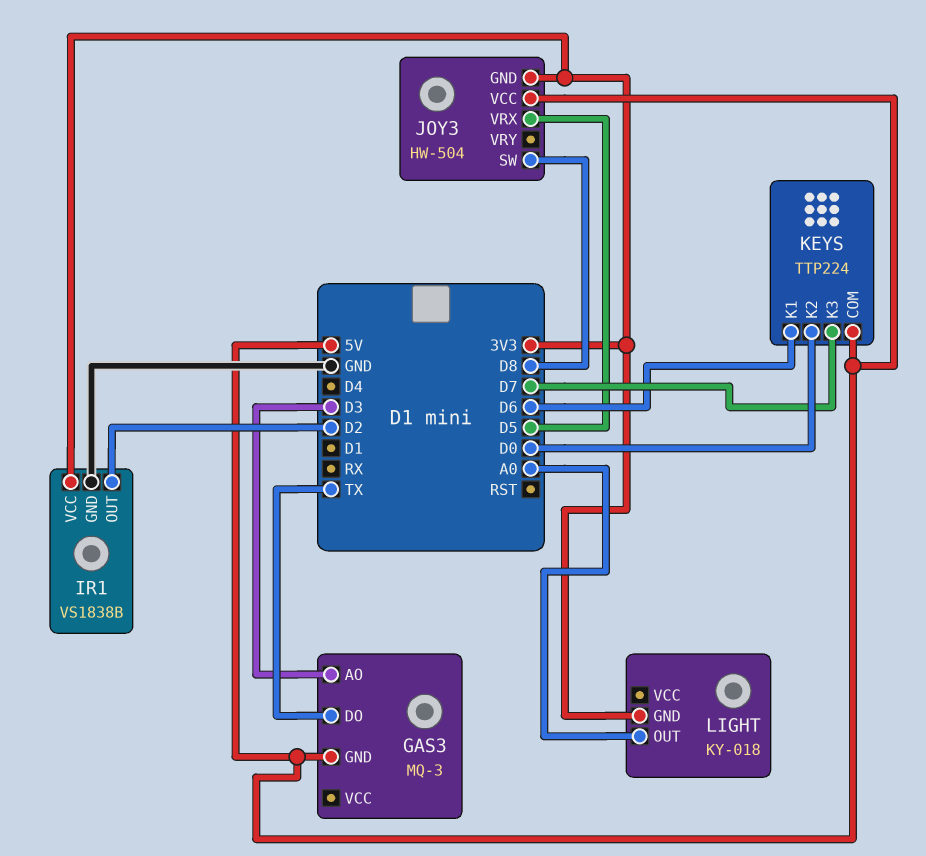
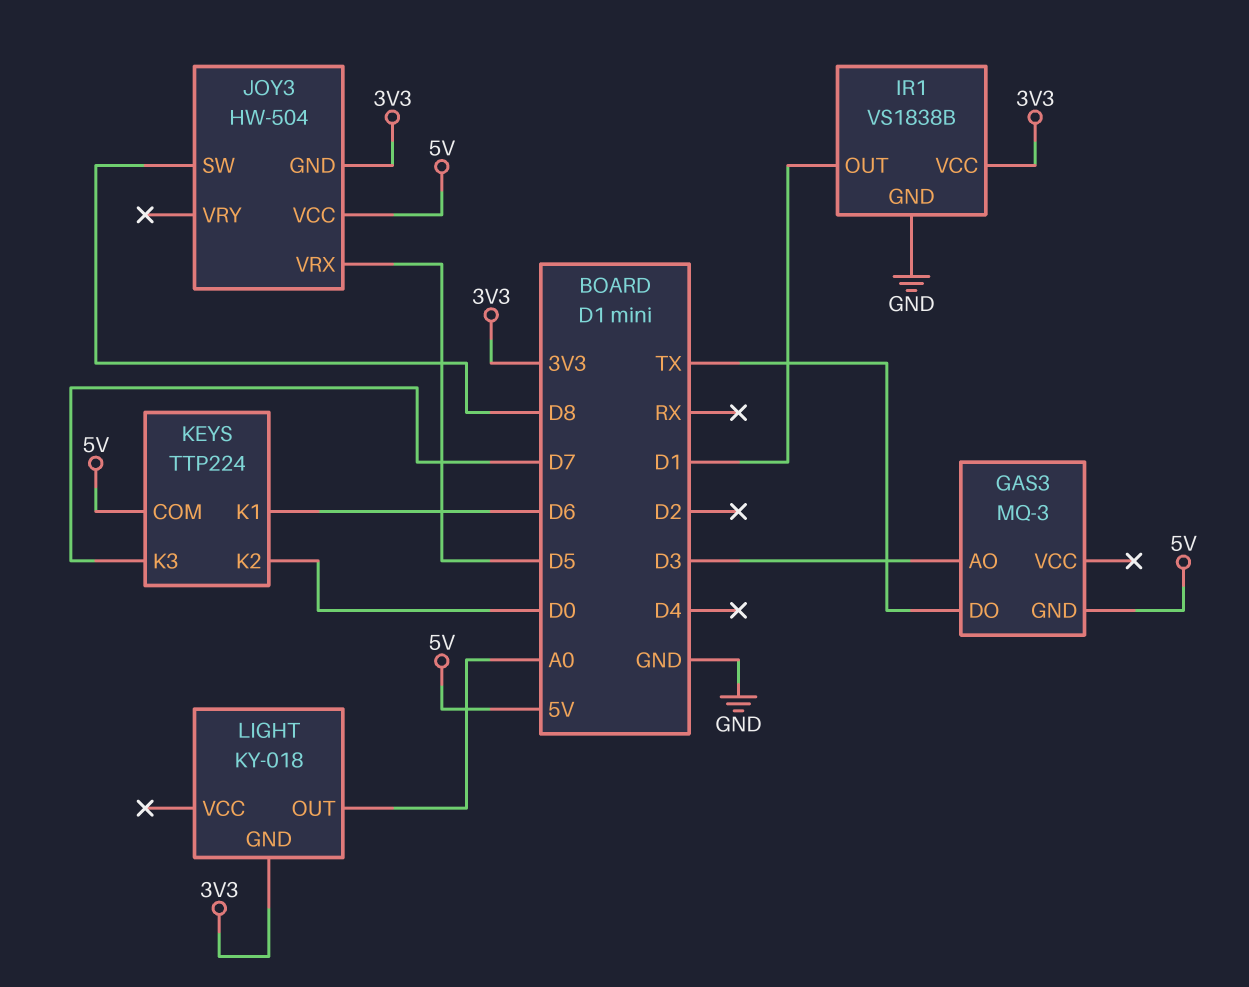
IR1 pin OUT: D2 -> D1

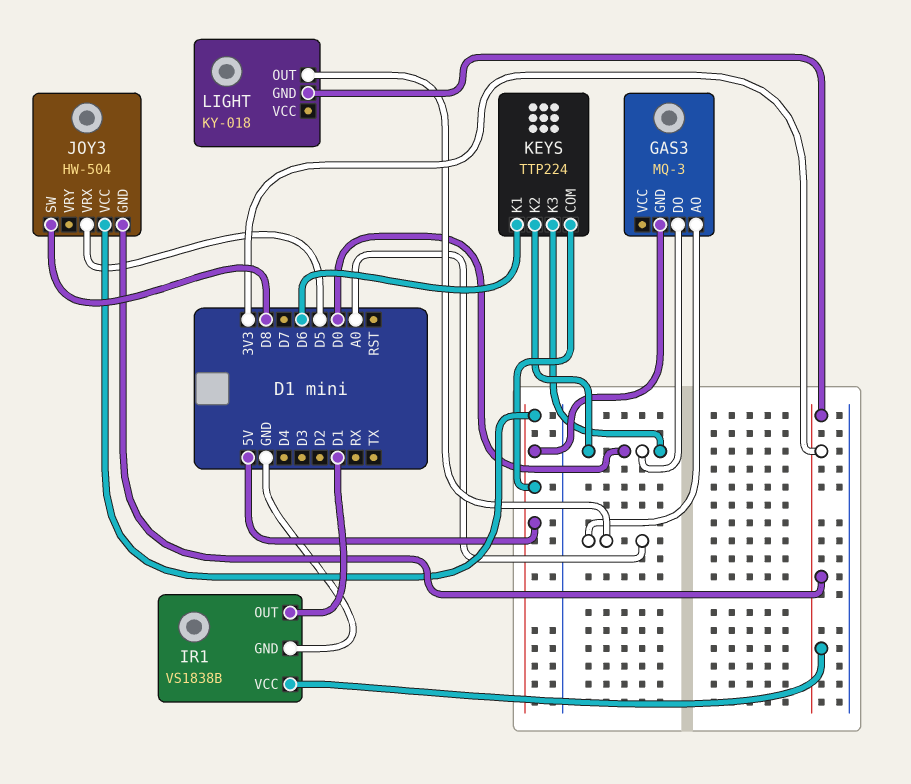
GAS3 pin AO: D3 -> A0
GAS3 pin DO: TX -> D0
KEYS pin K3: D7 -> D0

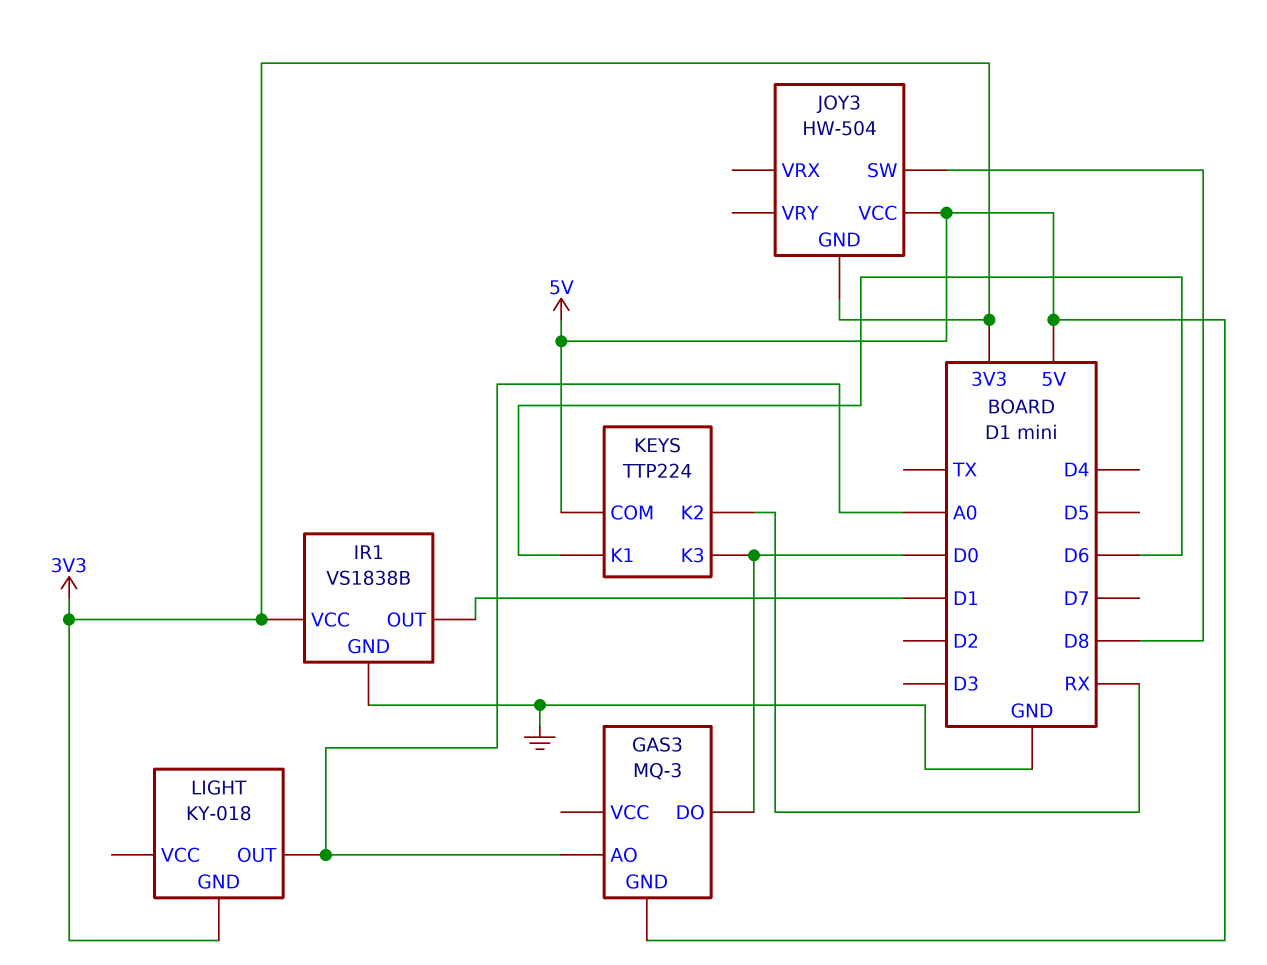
JOY3 pin VRX: D5 -> none
KEYS pin K2: D0 -> RX

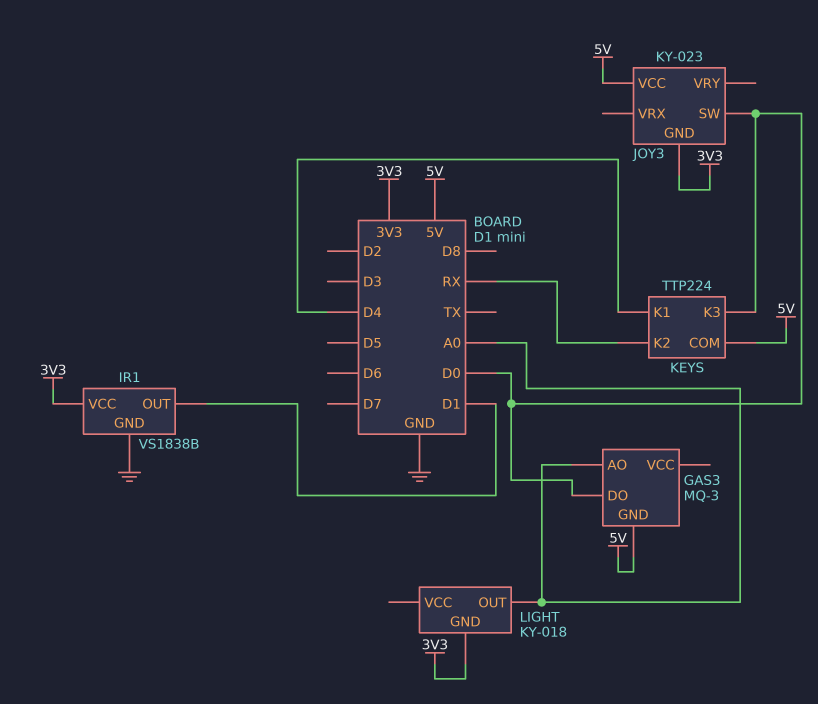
JOY3: HW-504 -> KY-023
JOY3 pin SW: D8 -> D0
KEYS pin K1: D6 -> D4

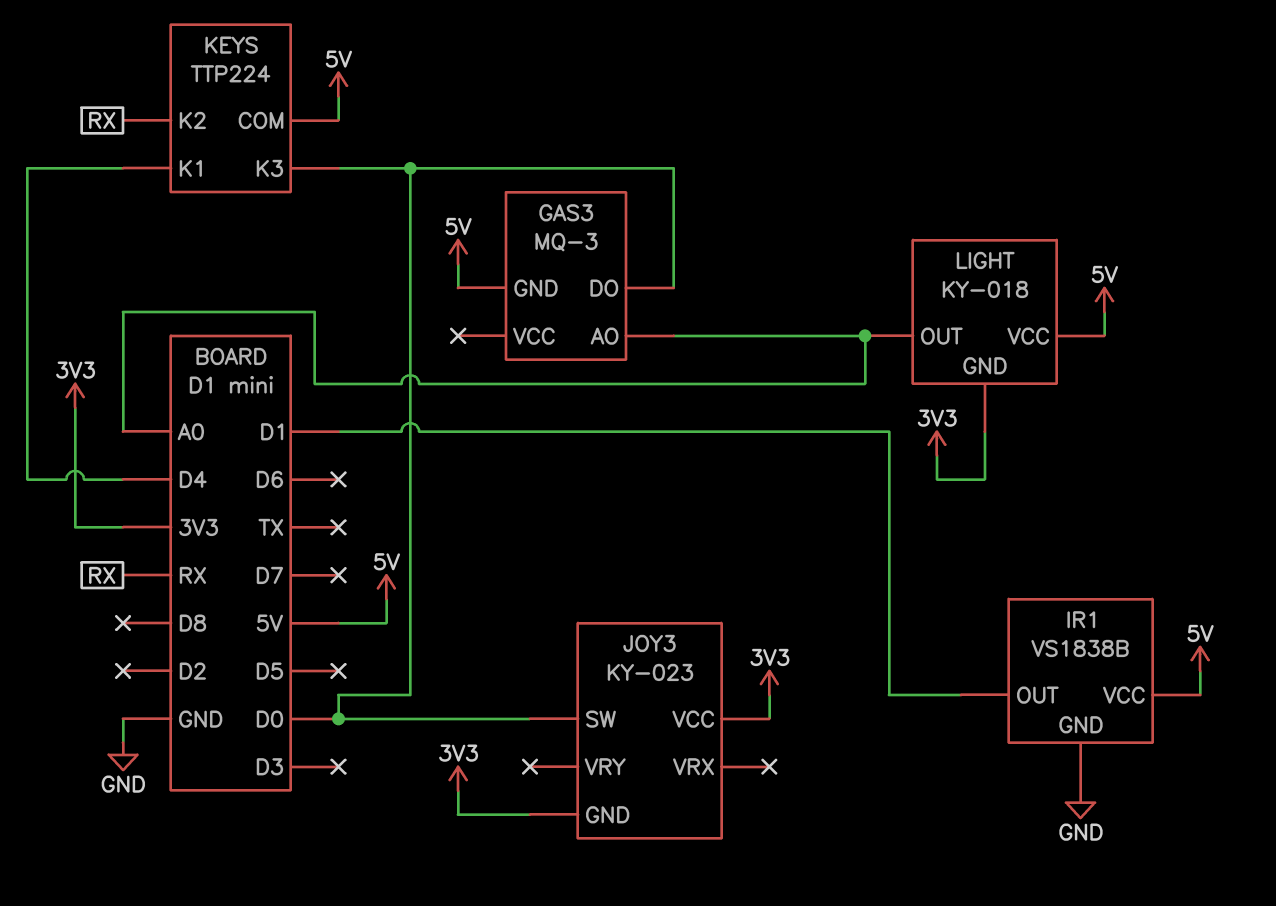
IR1 pin VCC: 3V3 -> 5V
JOY3 pin VCC: 5V -> 3V3
LIGHT pin VCC: none -> 5V

